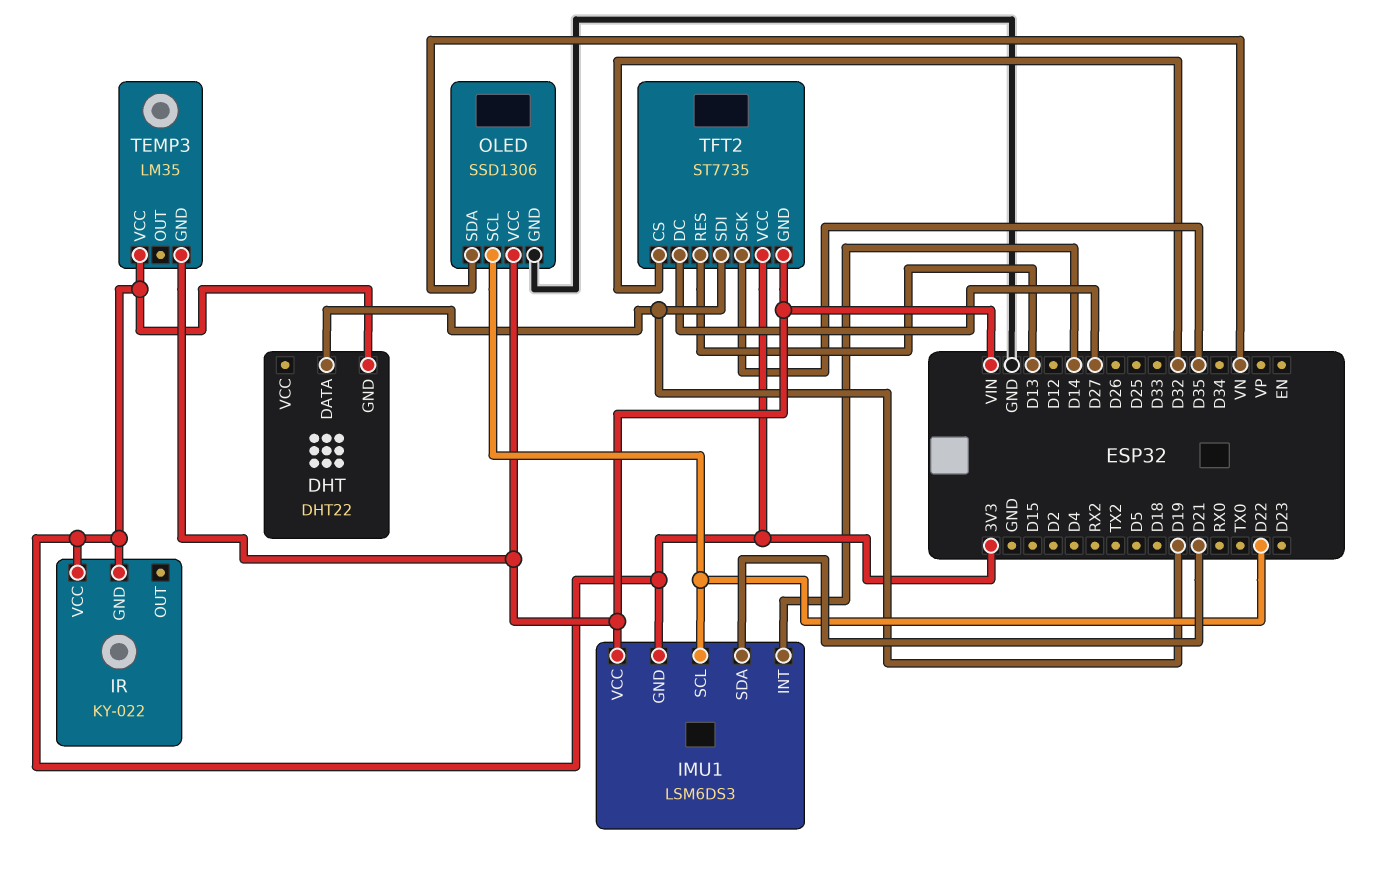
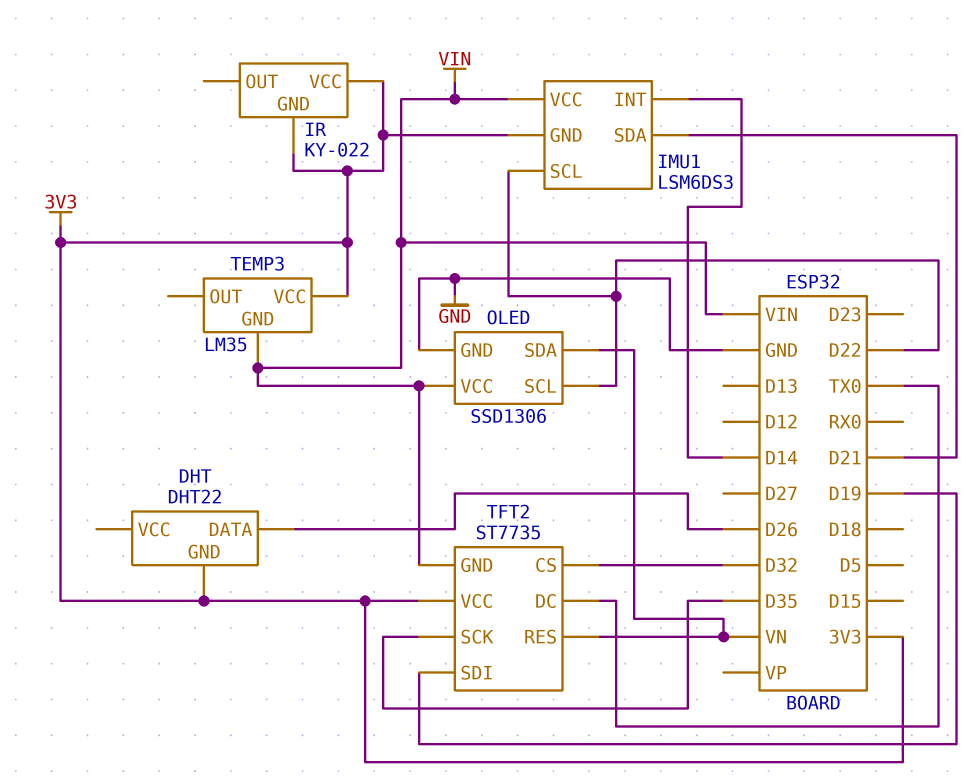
DHT pin DATA: D19 -> D26
TFT2 pin DC: D27 -> TX0
TFT2 pin RES: D13 -> VN

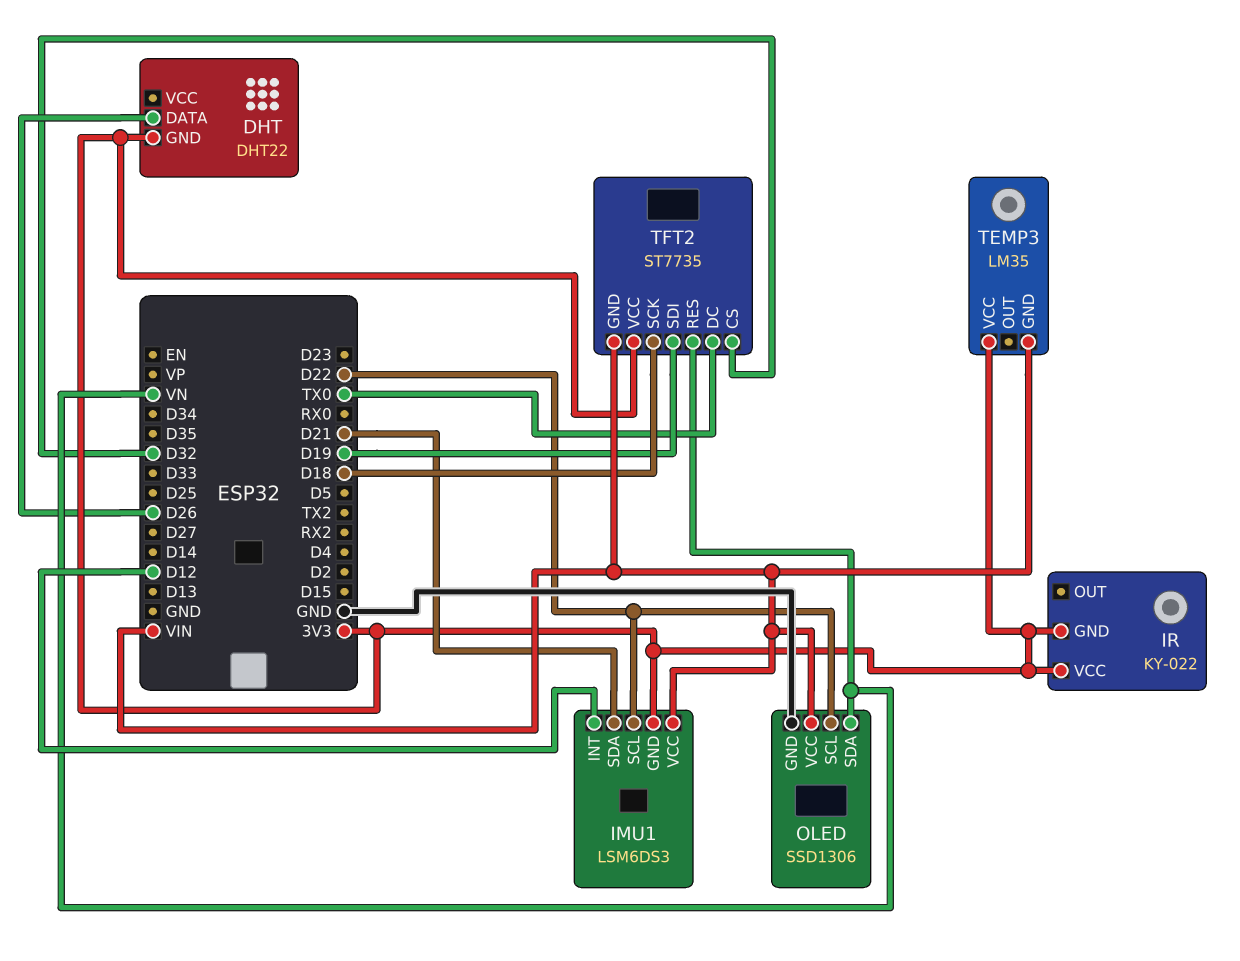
IMU1 pin INT: D14 -> D12
TFT2 pin SCK: D35 -> D18

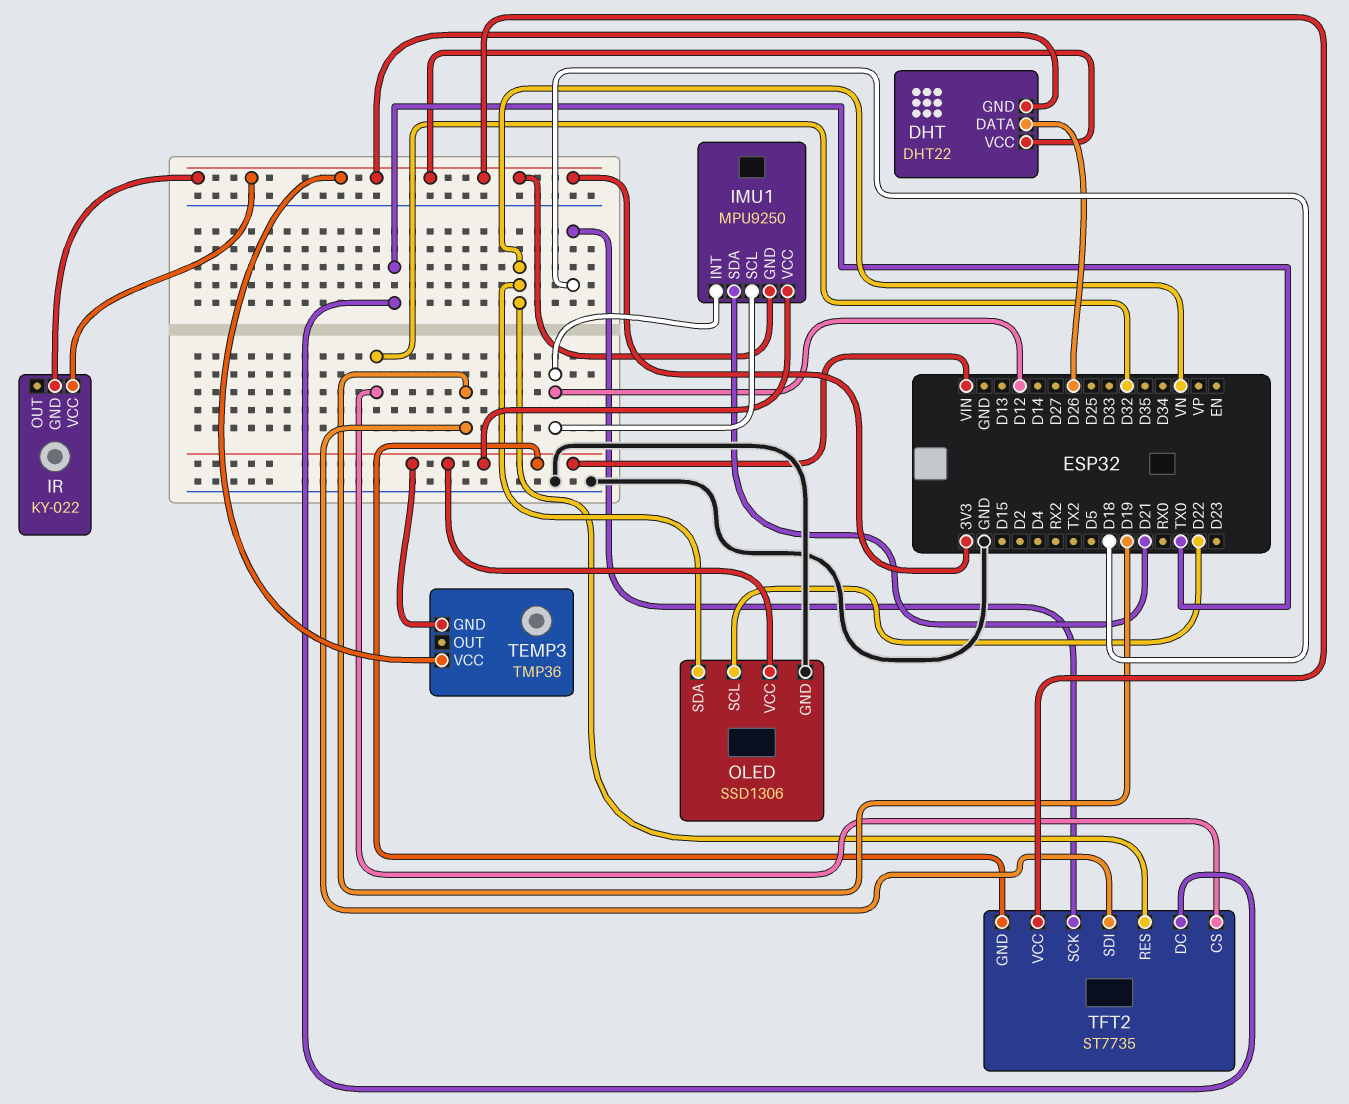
DHT pin VCC: none -> 3V3
IMU1: LSM6DS3 -> MPU9250
IMU1 pin SCL: D22 -> D12
TEMP3: LM35 -> TMP36

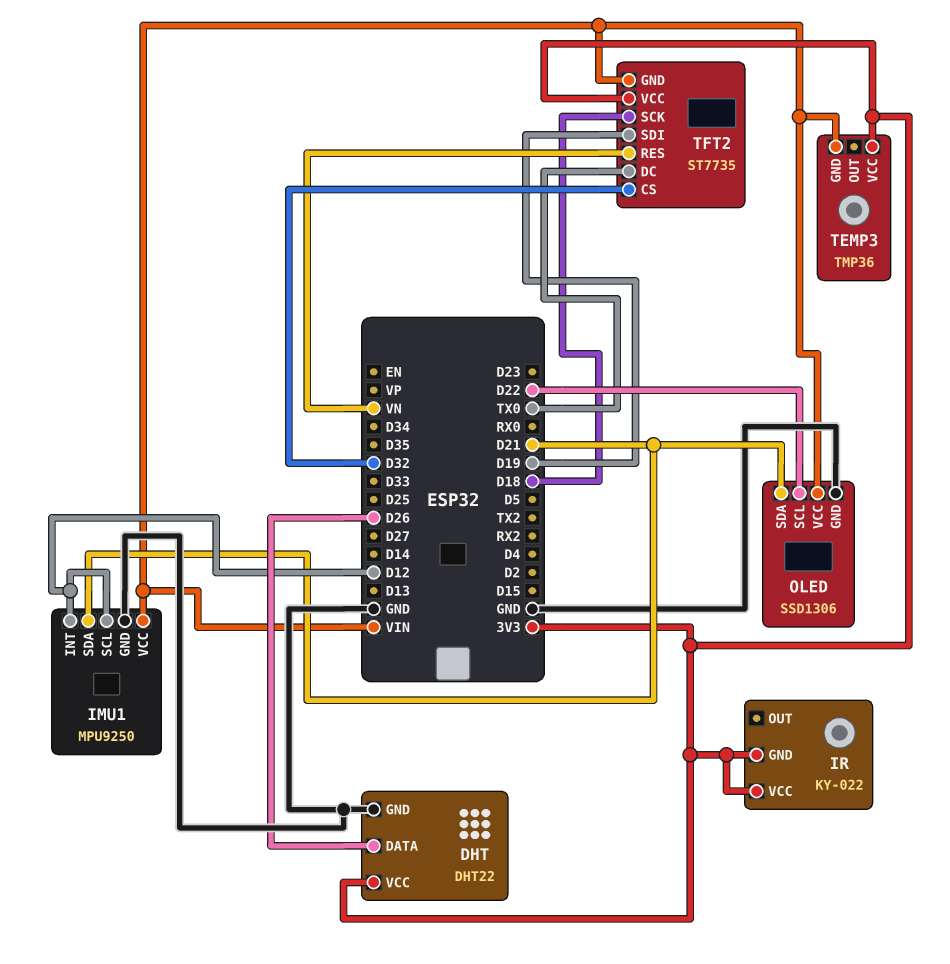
DHT pin GND: 3V3 -> GND
IMU1 pin GND: 3V3 -> GND
OLED pin SDA: VN -> D21

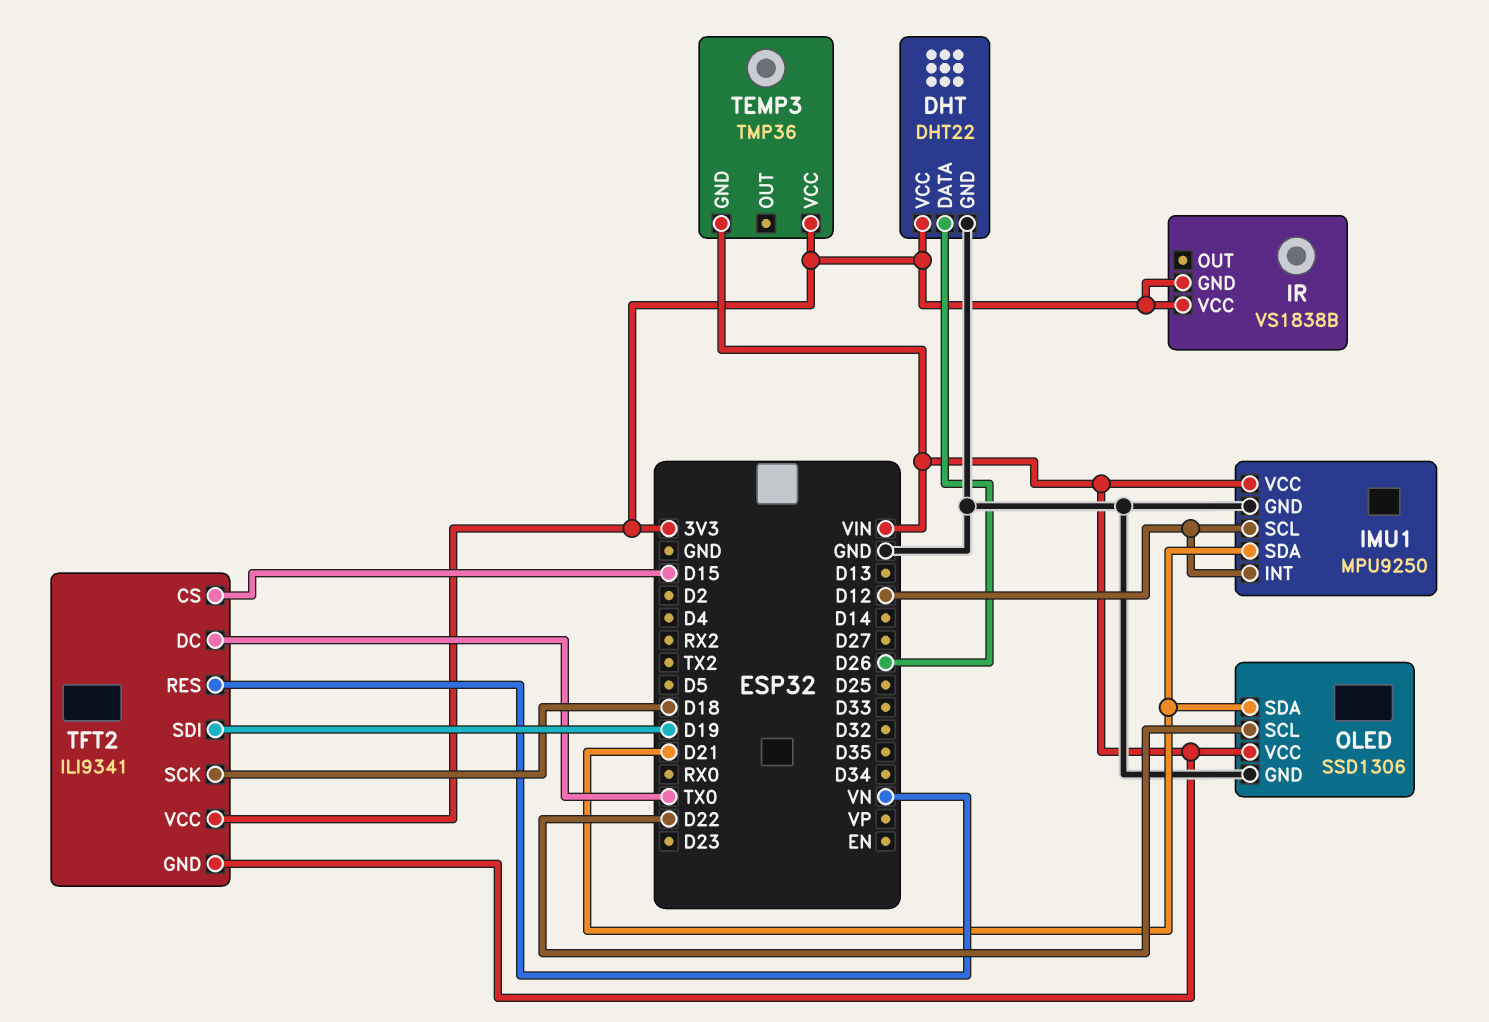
IR: KY-022 -> VS1838B
TFT2: ST7735 -> ILI9341
TFT2 pin CS: D32 -> D15

